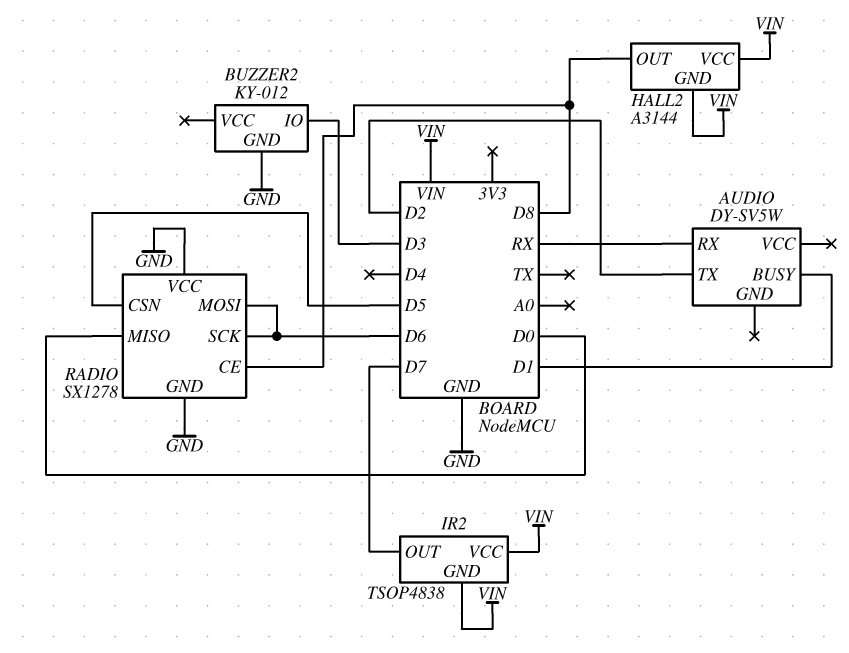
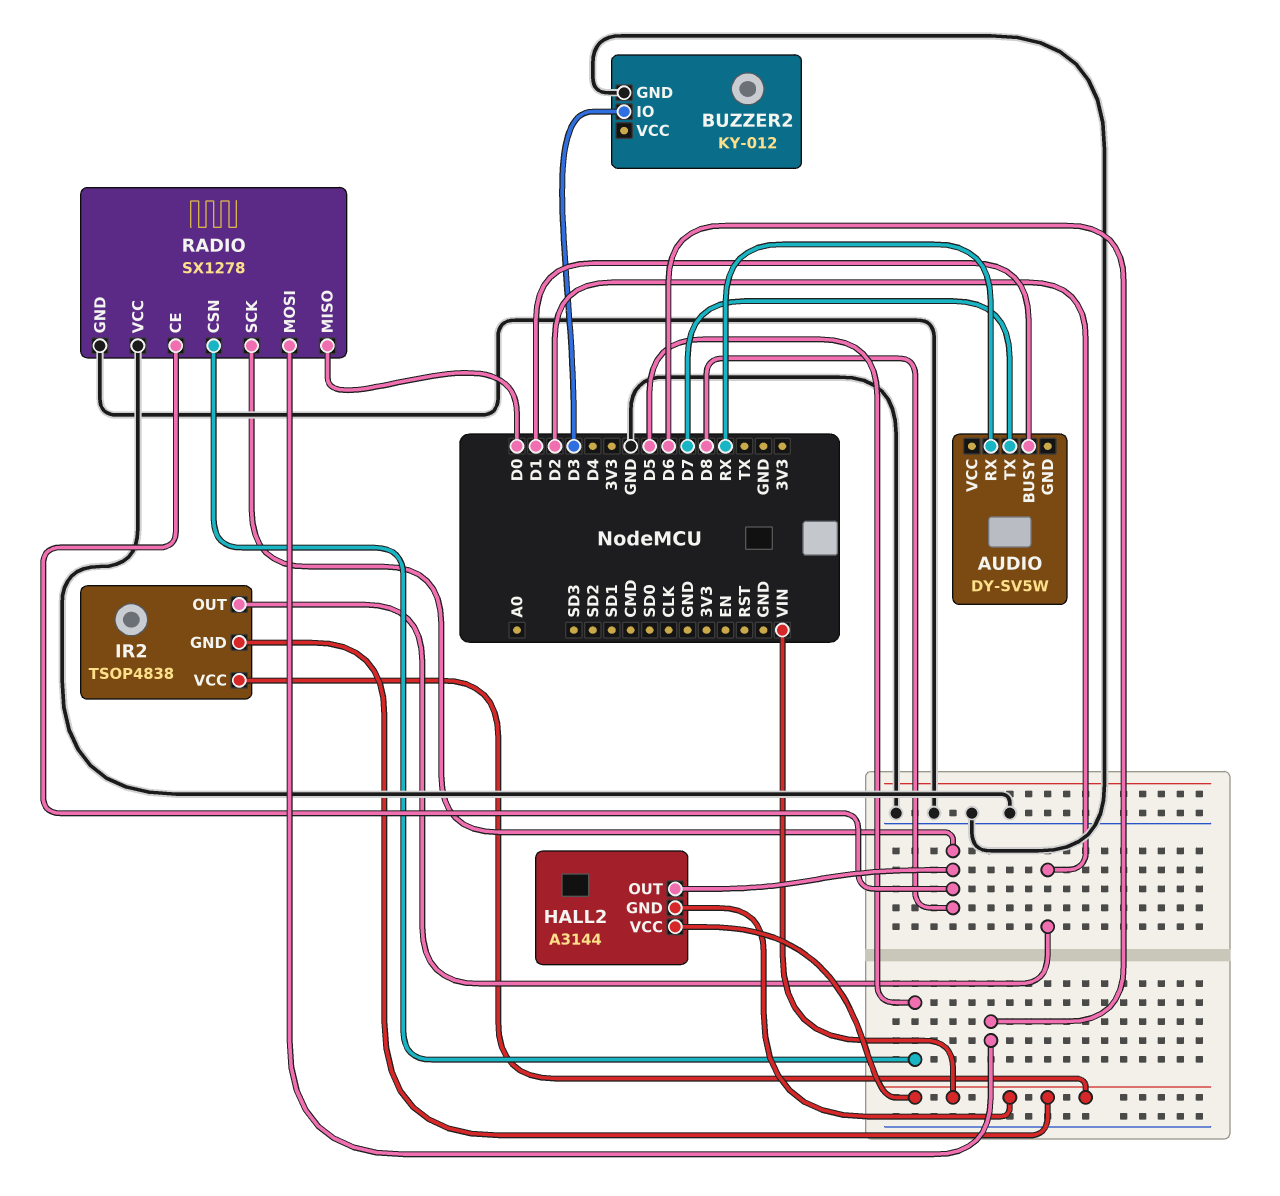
AUDIO pin TX: D2 -> D7
IR2 pin OUT: D7 -> D2
RADIO pin SCK: D6 -> D8

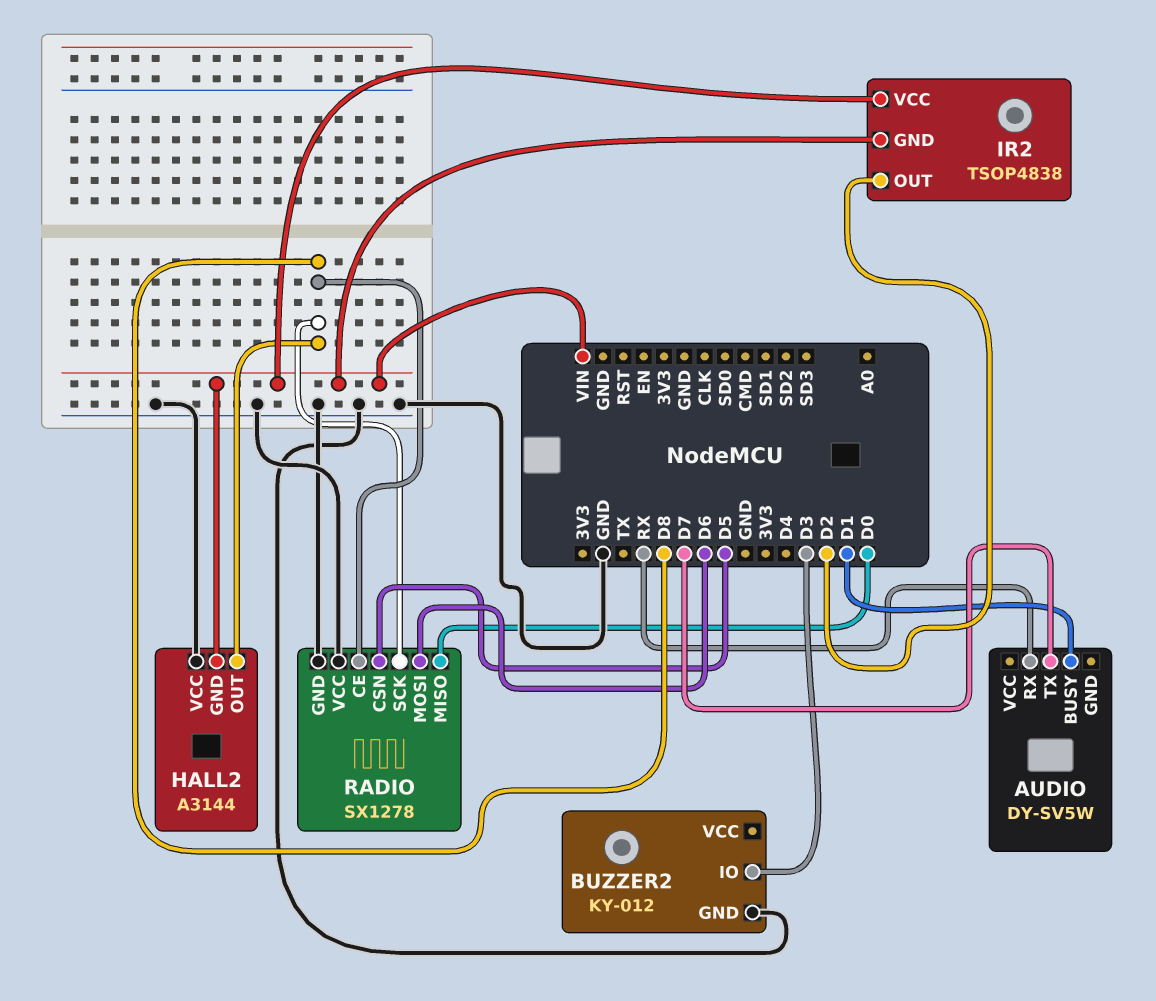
HALL2 pin VCC: VIN -> GND

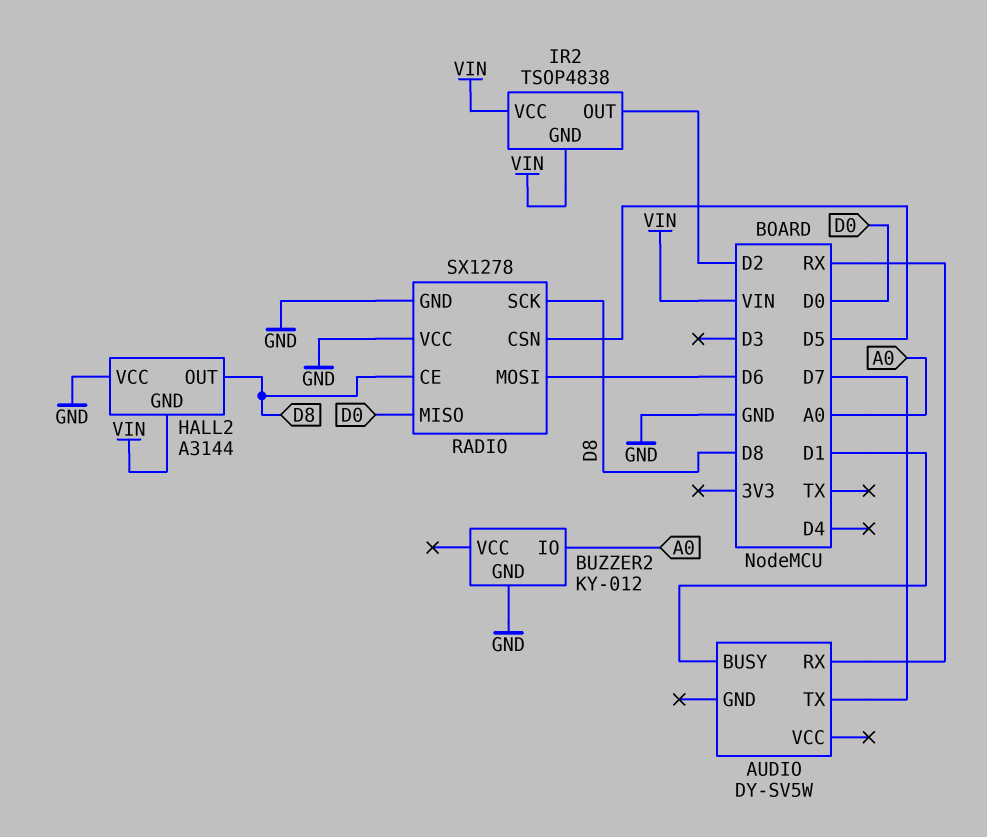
BUZZER2 pin IO: D3 -> A0

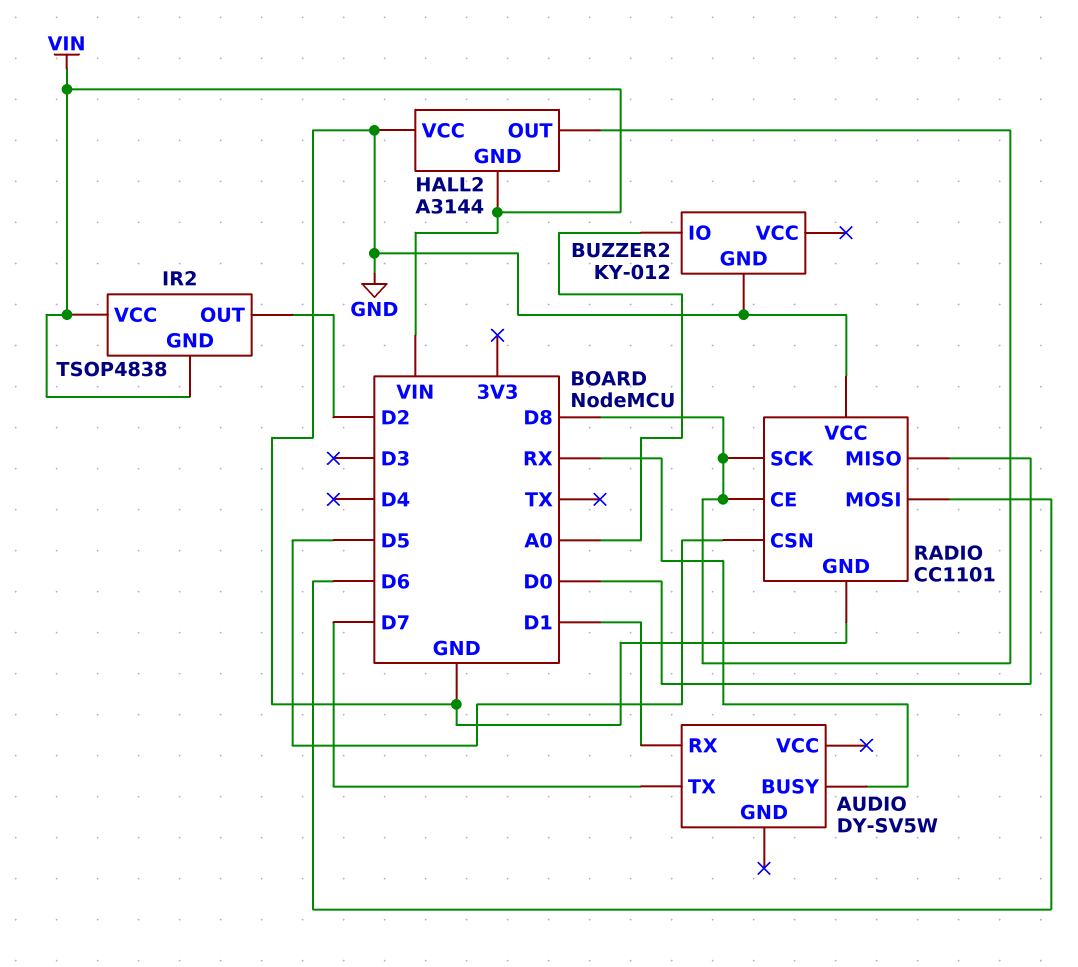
AUDIO pin BUSY: D1 -> RX
AUDIO pin RX: RX -> D1
RADIO: SX1278 -> CC1101

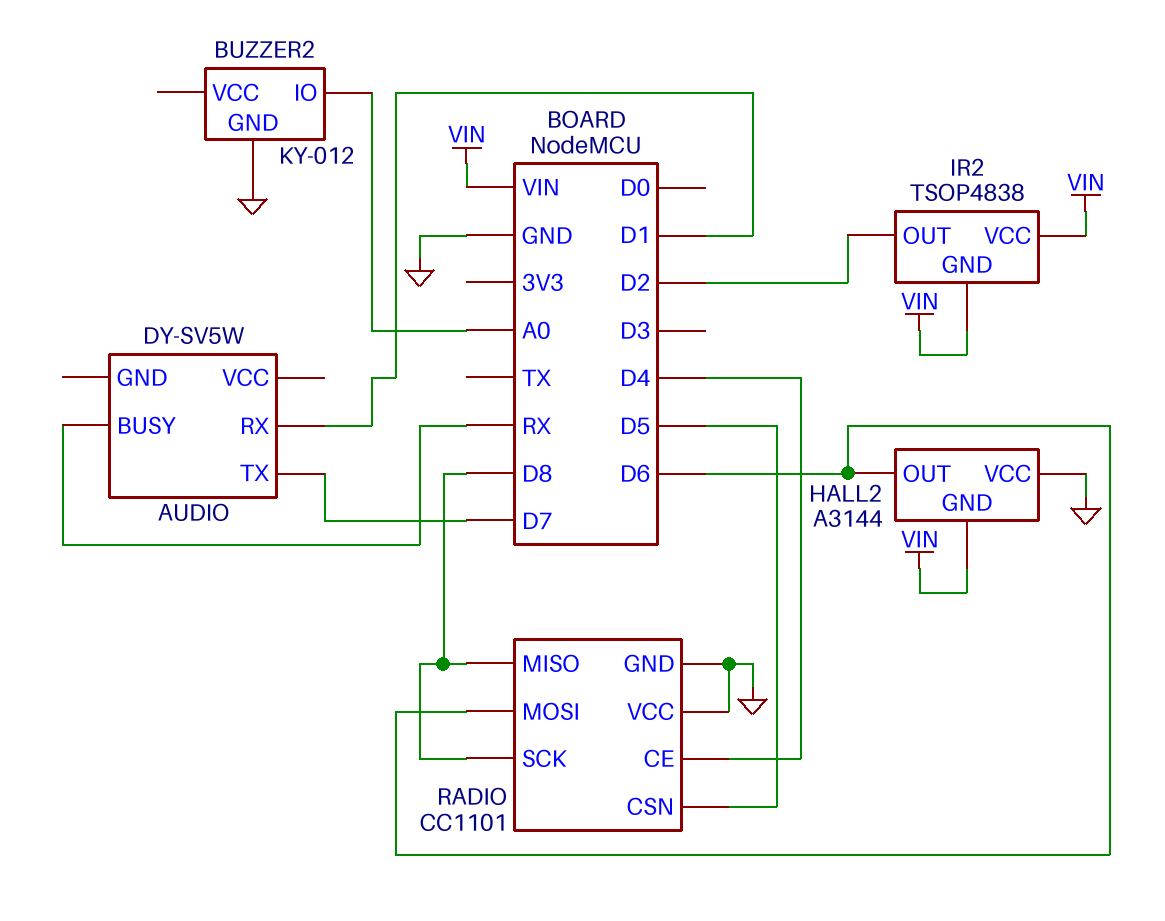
HALL2 pin OUT: D8 -> D6
RADIO pin CE: D8 -> D4
RADIO pin MISO: D0 -> D8

